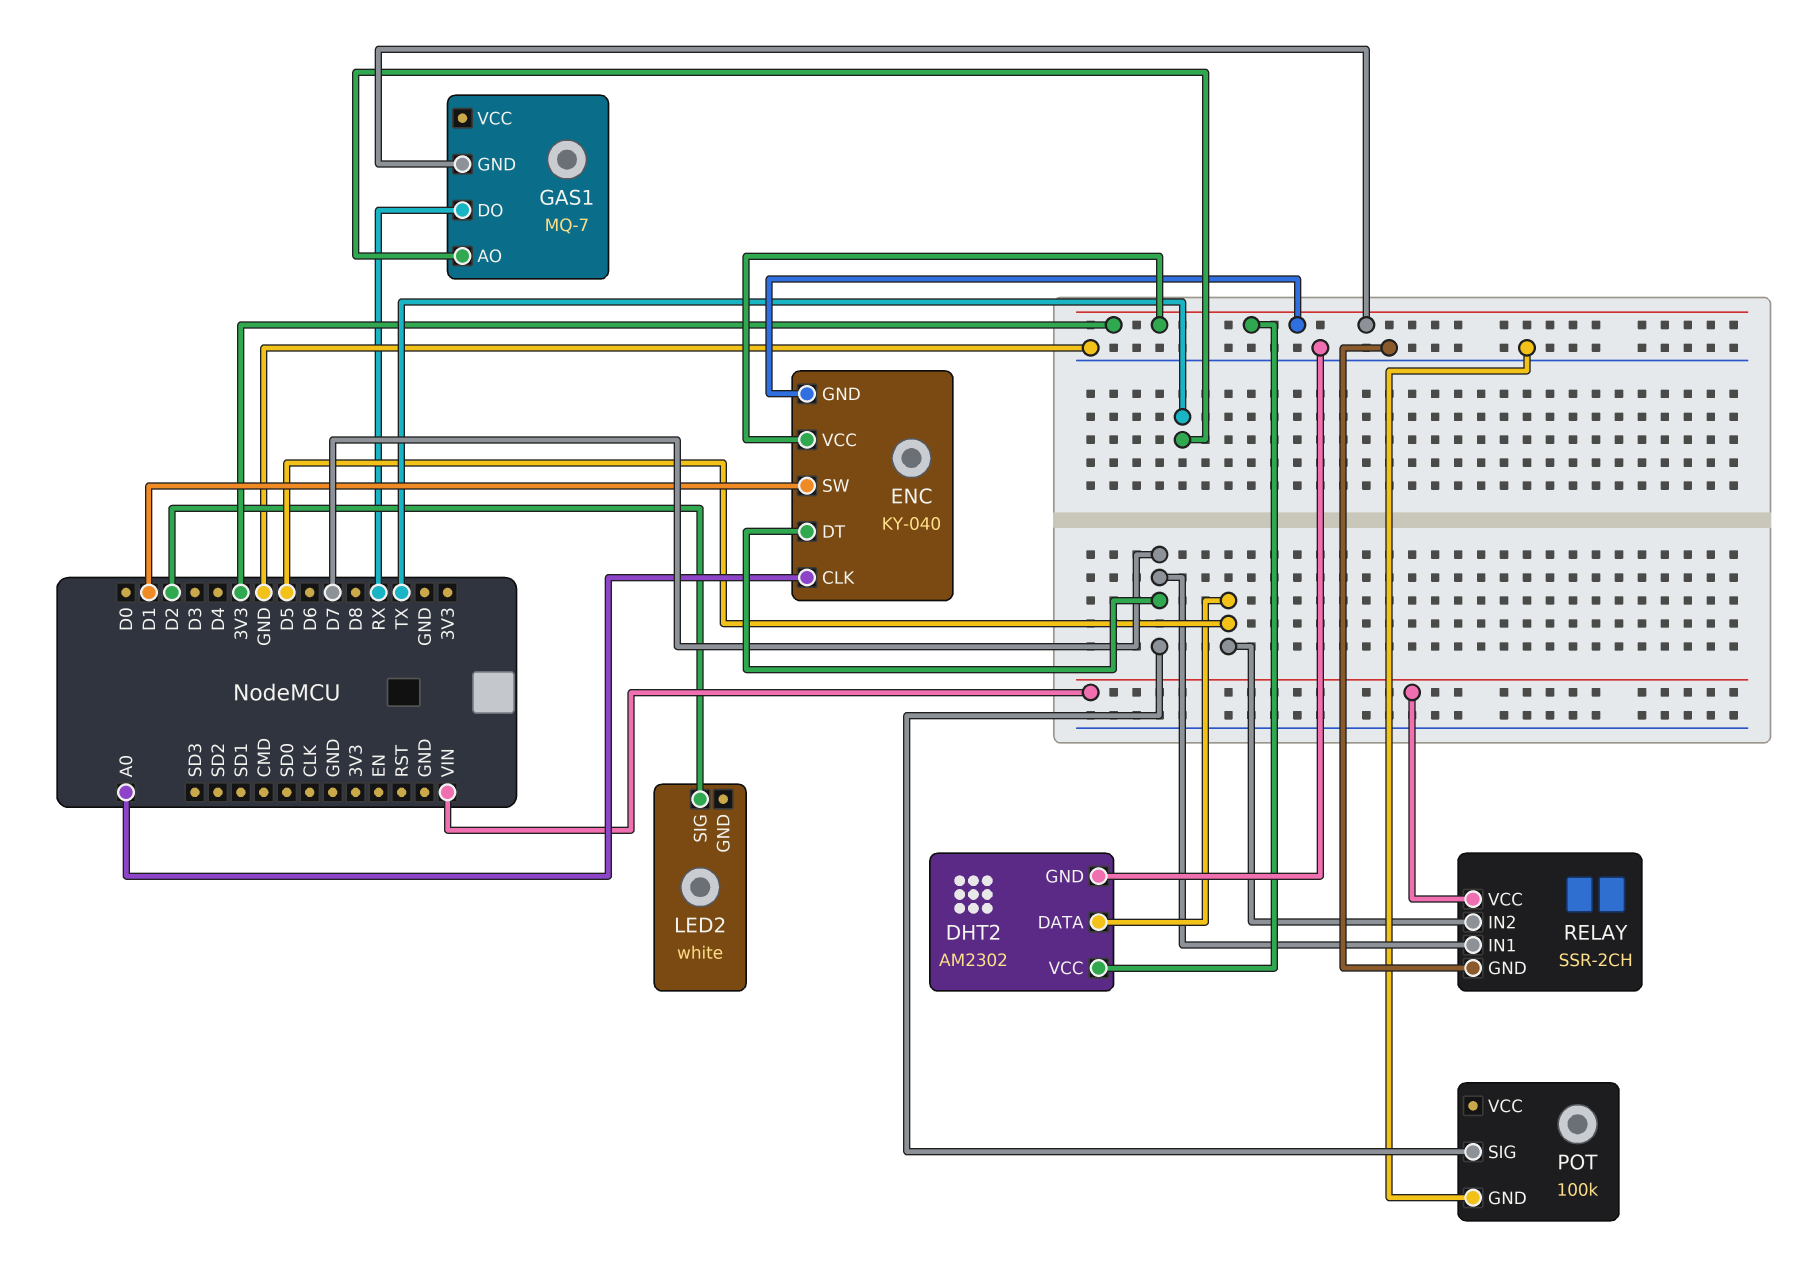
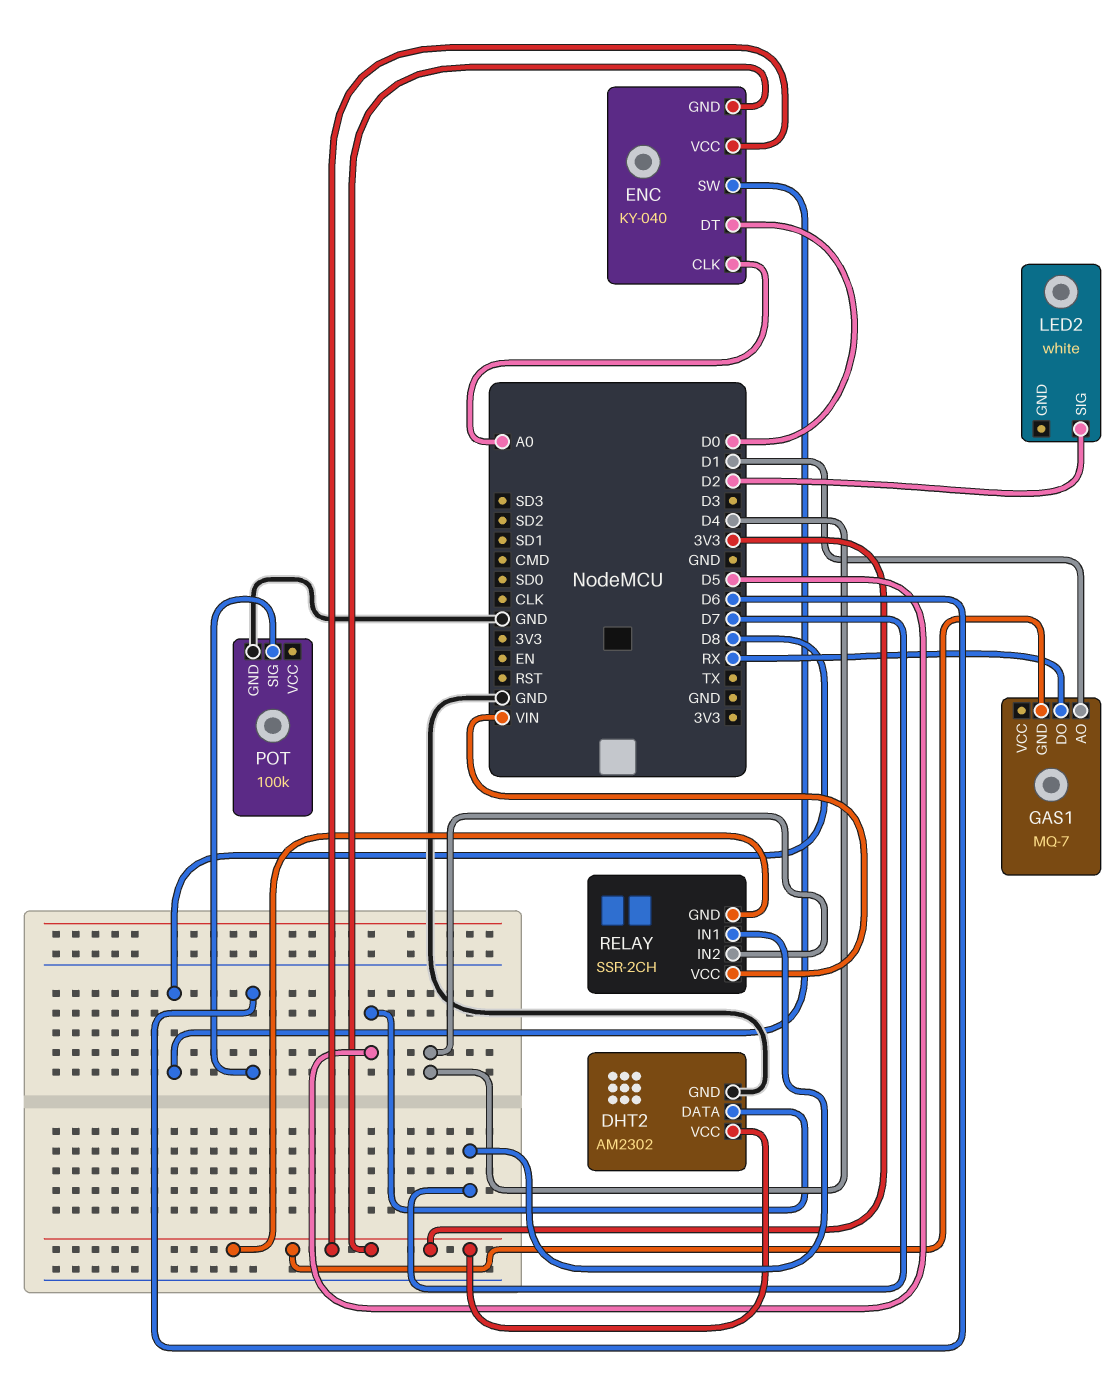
ENC pin DT: D7 -> D0
ENC pin SW: D1 -> D8
GAS1 pin AO: TX -> D1
POT pin SIG: D7 -> D6
RELAY pin GND: GND -> 3V3
RELAY pin IN2: D5 -> D4

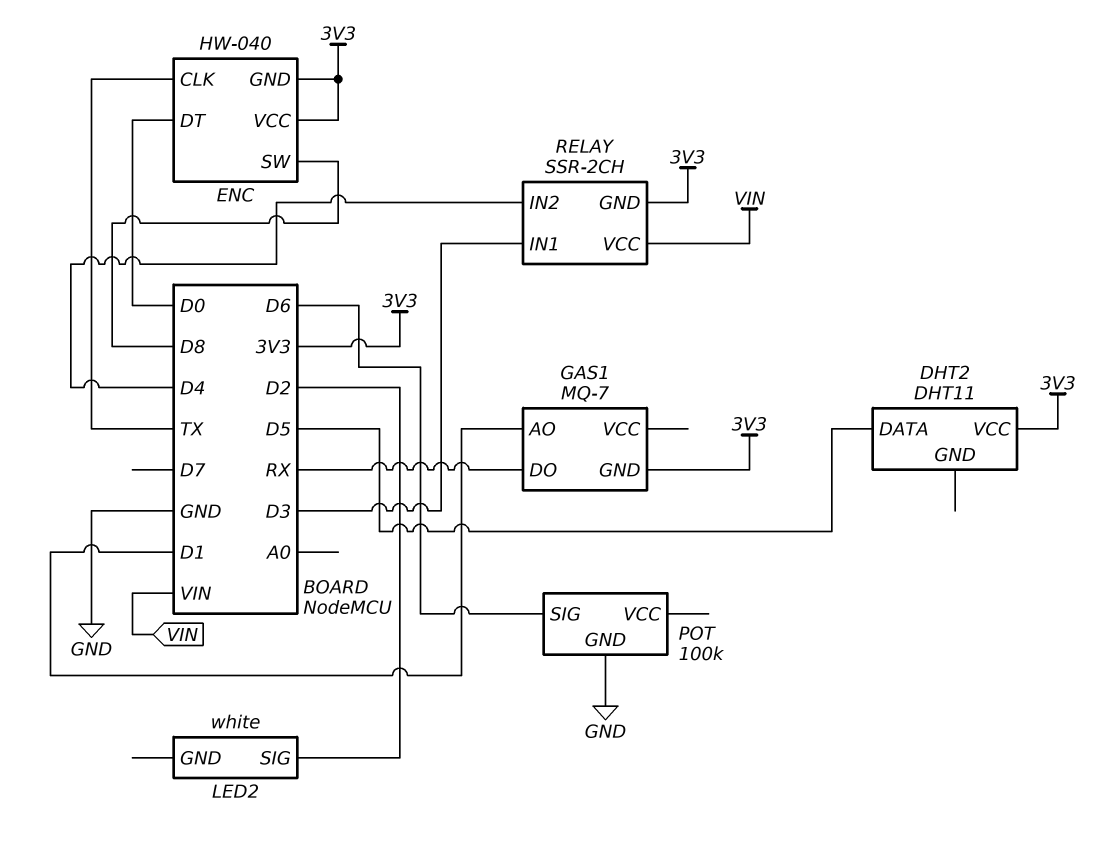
DHT2: AM2302 -> DHT11
DHT2 pin GND: GND -> none
ENC: KY-040 -> HW-040
ENC pin CLK: A0 -> TX
RELAY pin IN1: D7 -> D3

